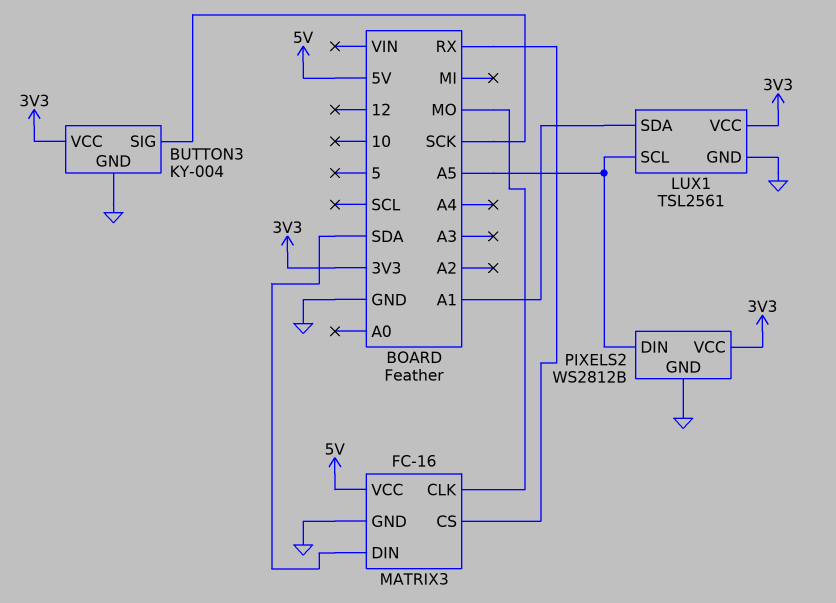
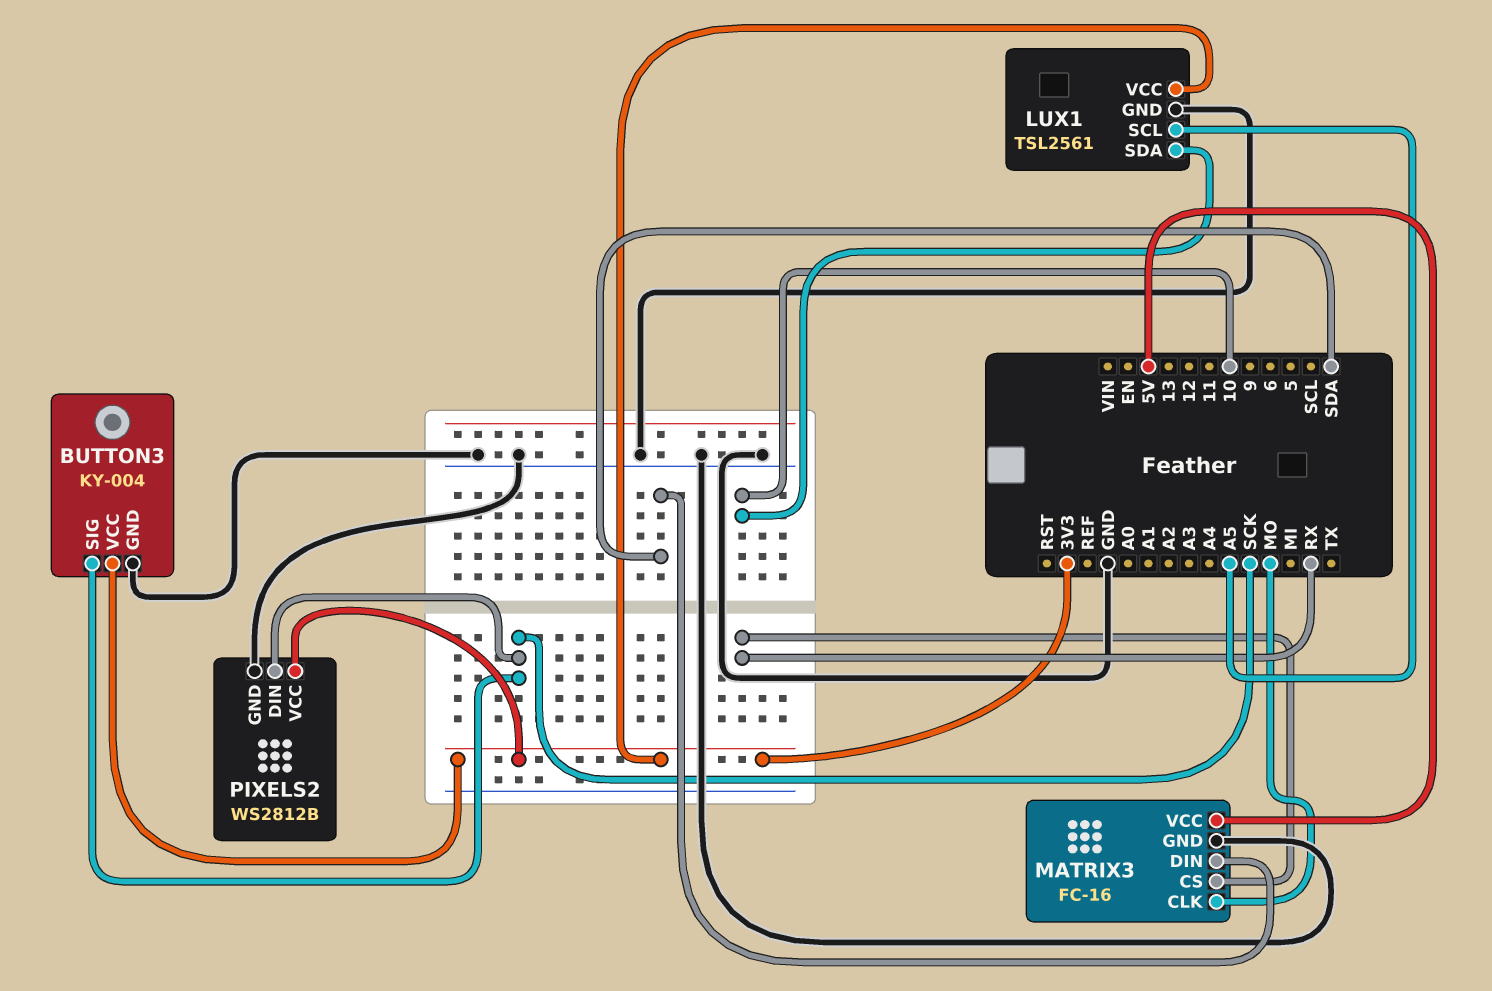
LUX1 pin SDA: A1 -> 10
PIXELS2 pin DIN: A5 -> SCK

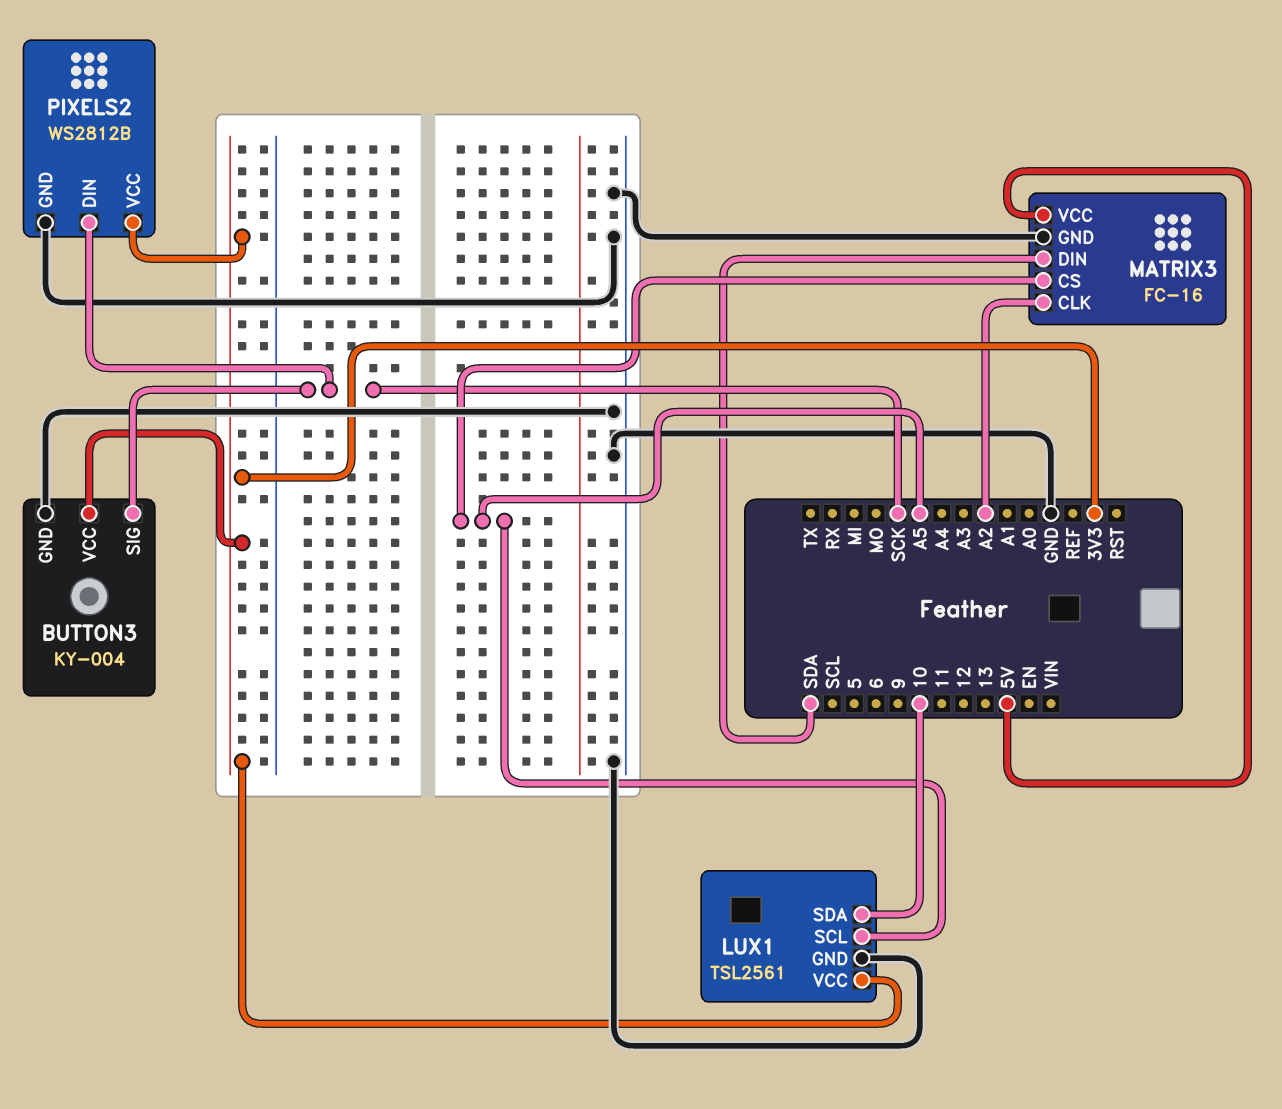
MATRIX3 pin CLK: MO -> A2
MATRIX3 pin CS: RX -> A5

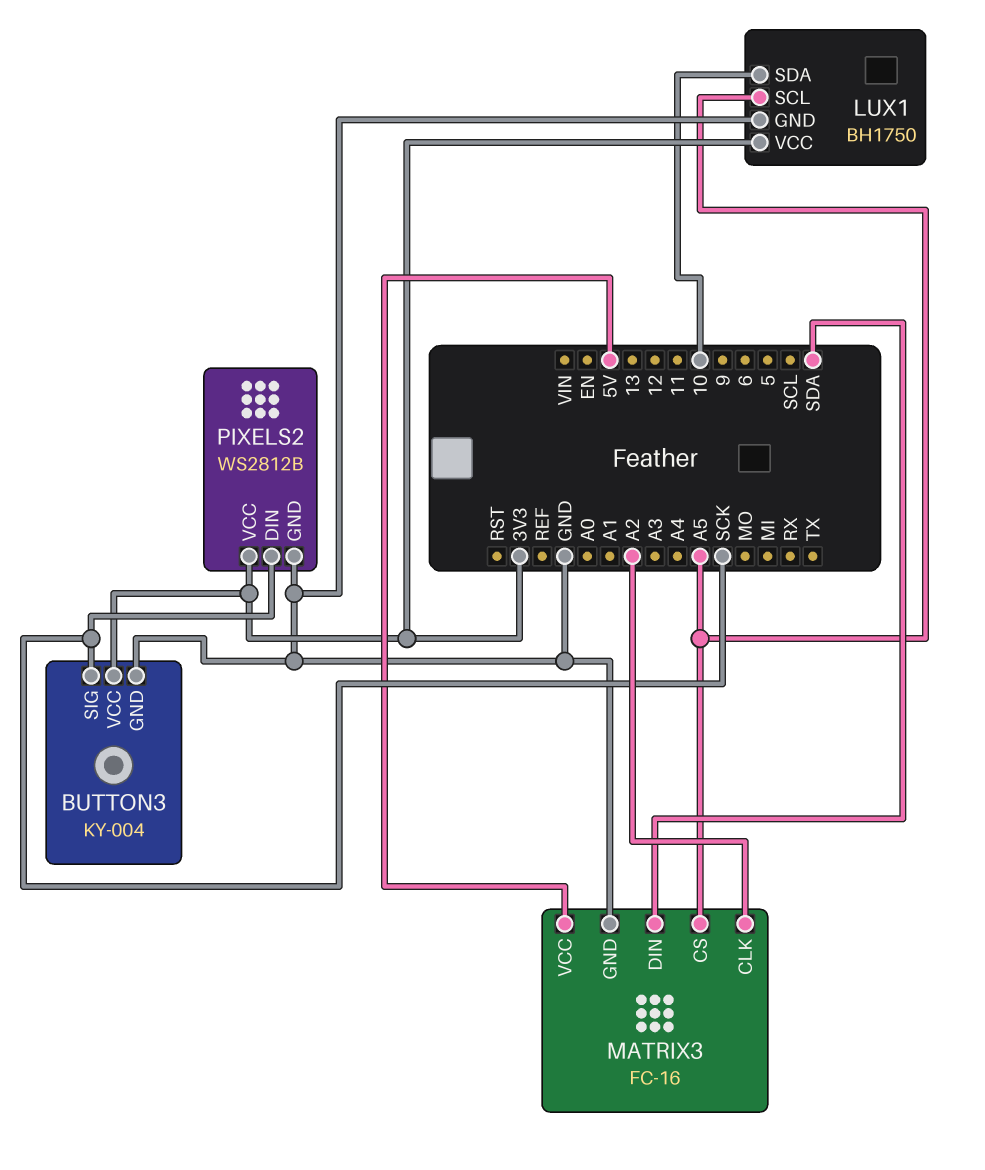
LUX1: TSL2561 -> BH1750

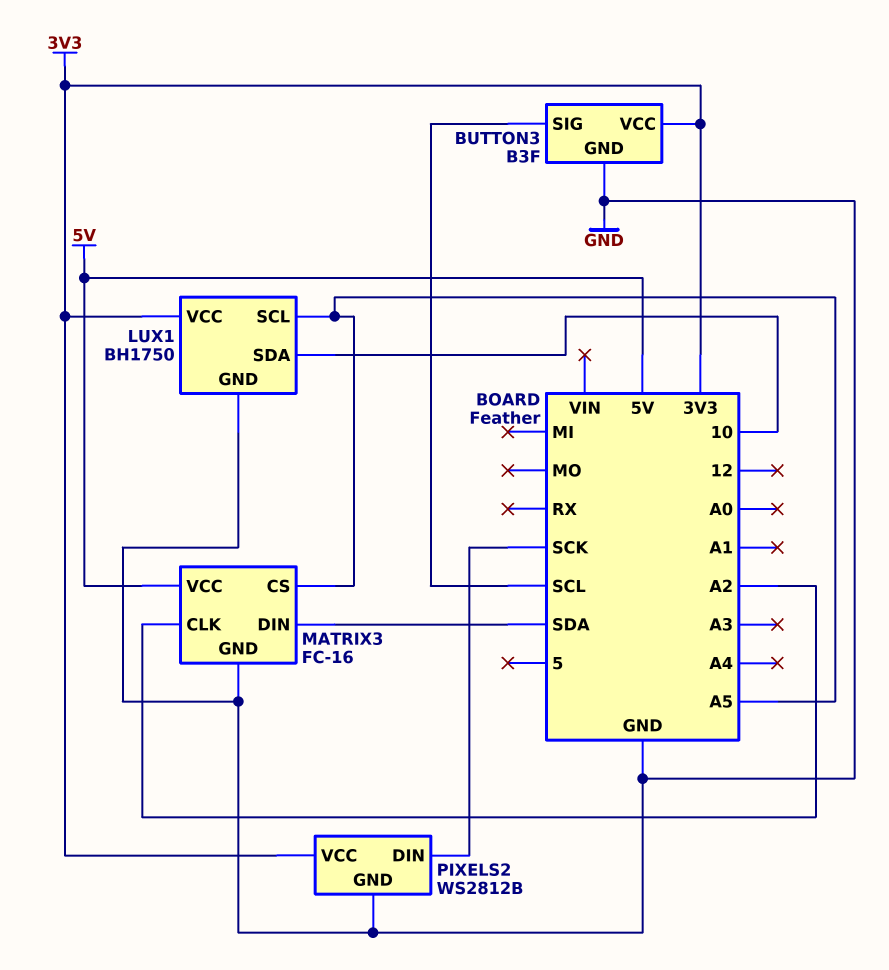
BUTTON3: KY-004 -> B3F
BUTTON3 pin SIG: SCK -> SCL

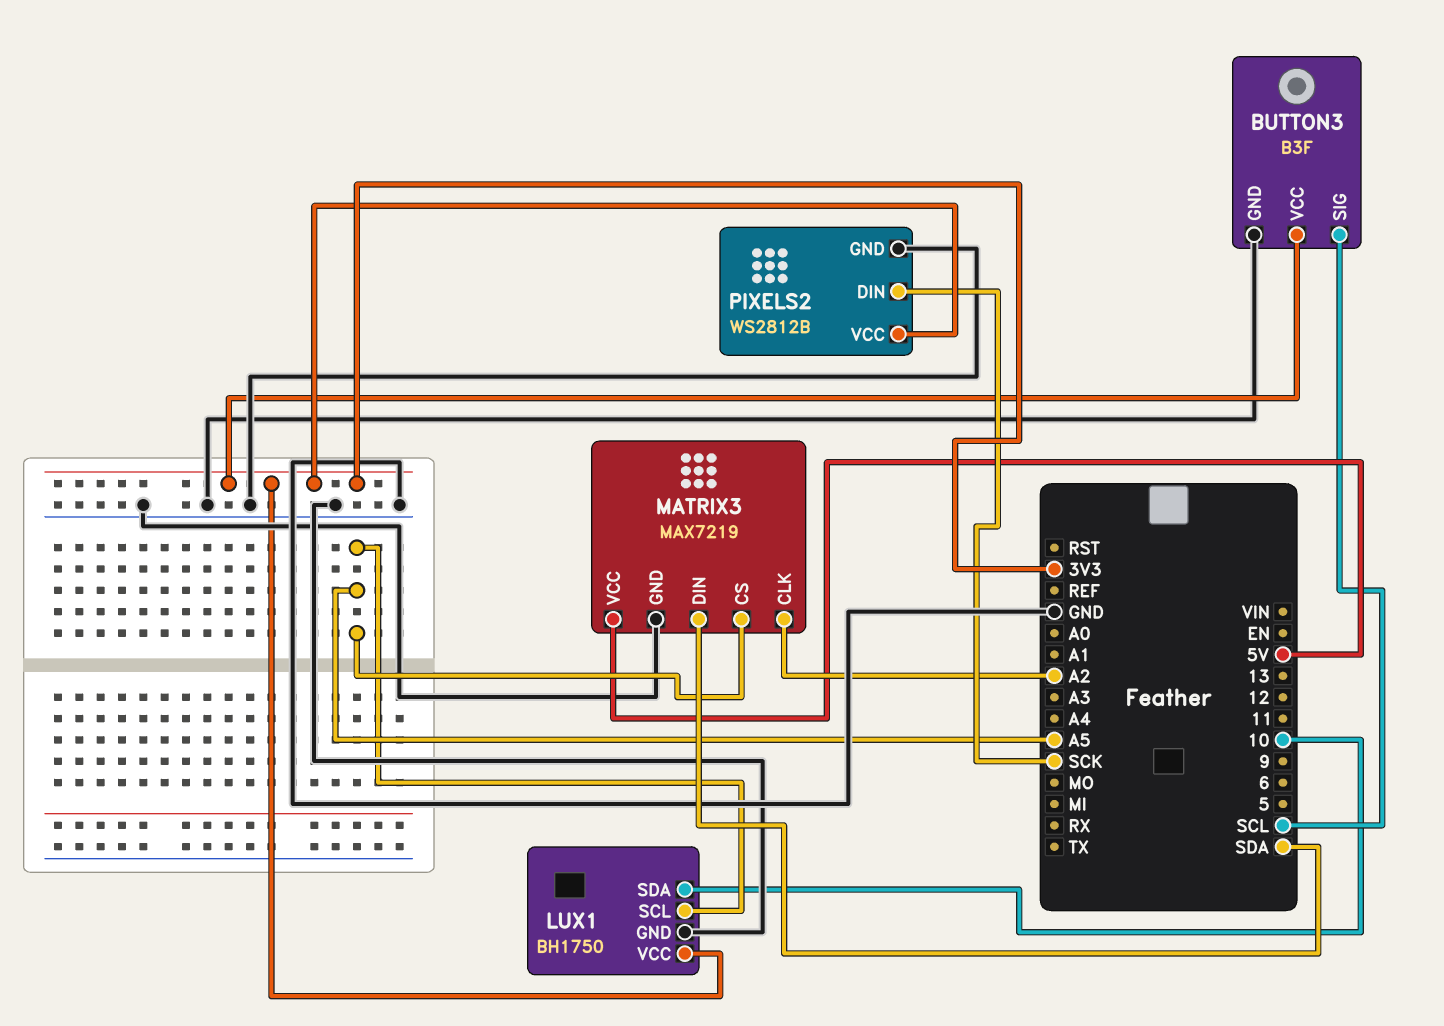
MATRIX3: FC-16 -> MAX7219

